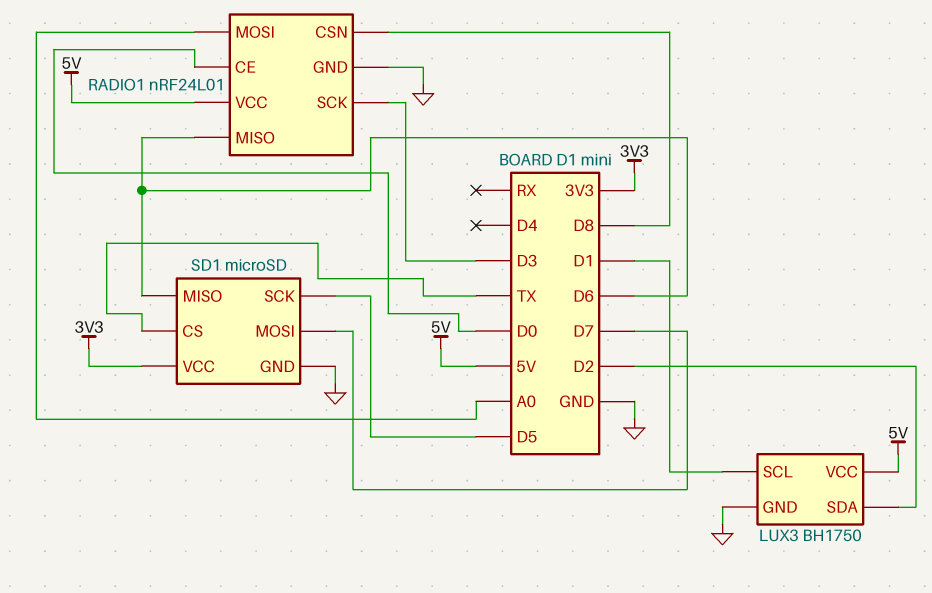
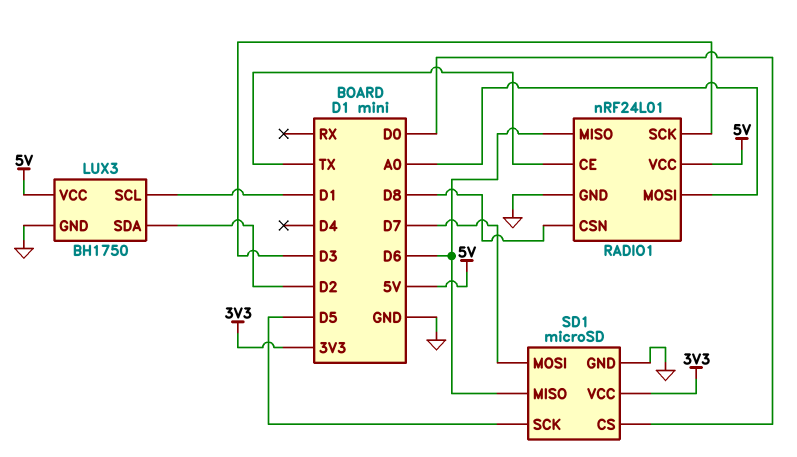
RADIO1 pin CE: D0 -> TX
SD1 pin CS: TX -> D0

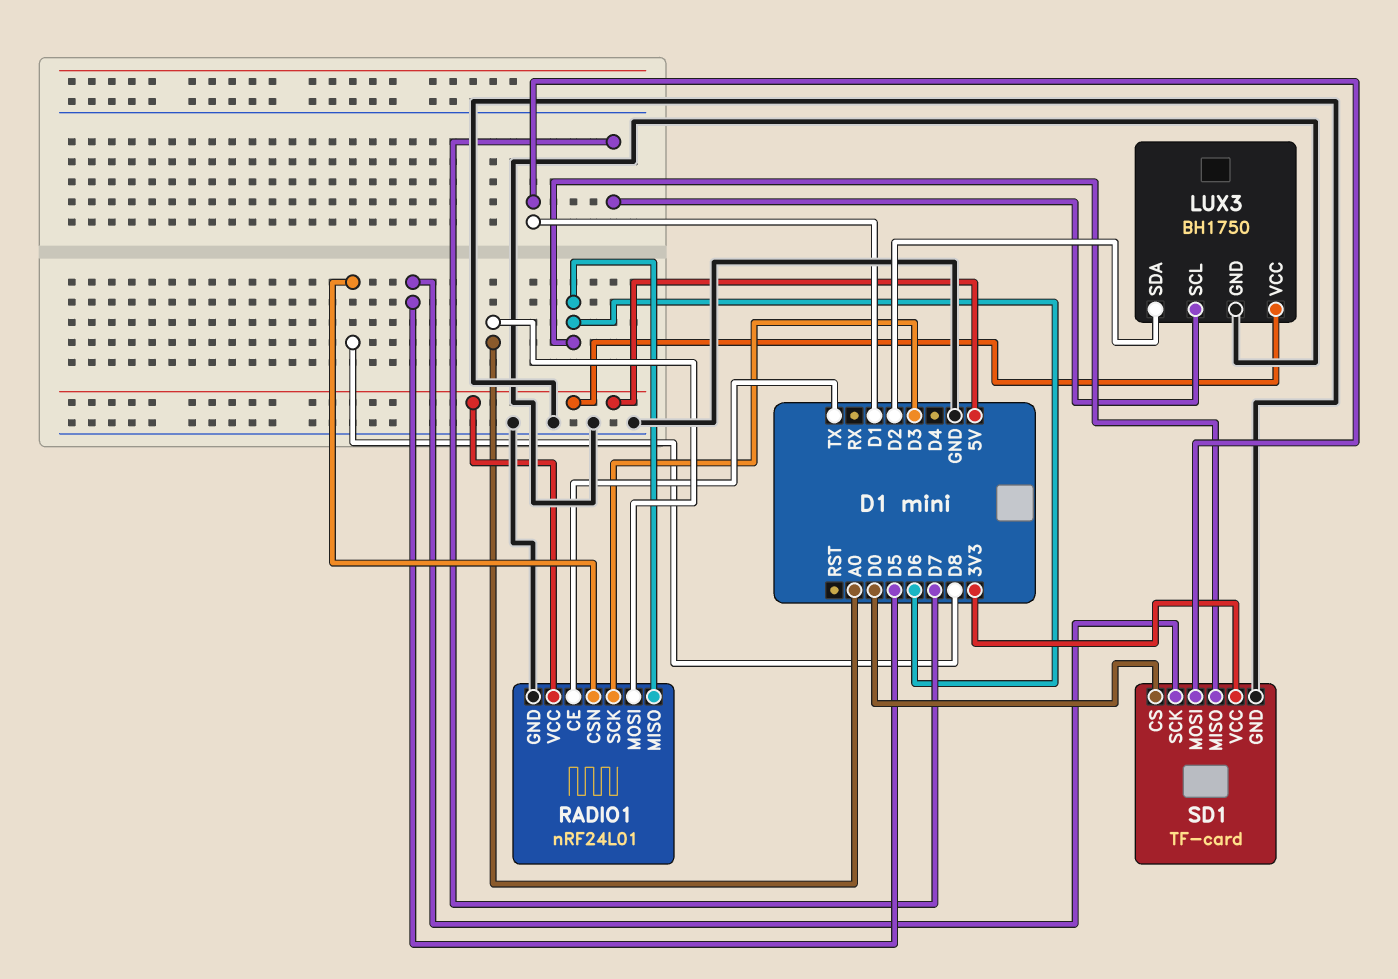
LUX3 pin SCL: D1 -> D7
SD1: microSD -> TF-card
SD1 pin MOSI: D7 -> D1

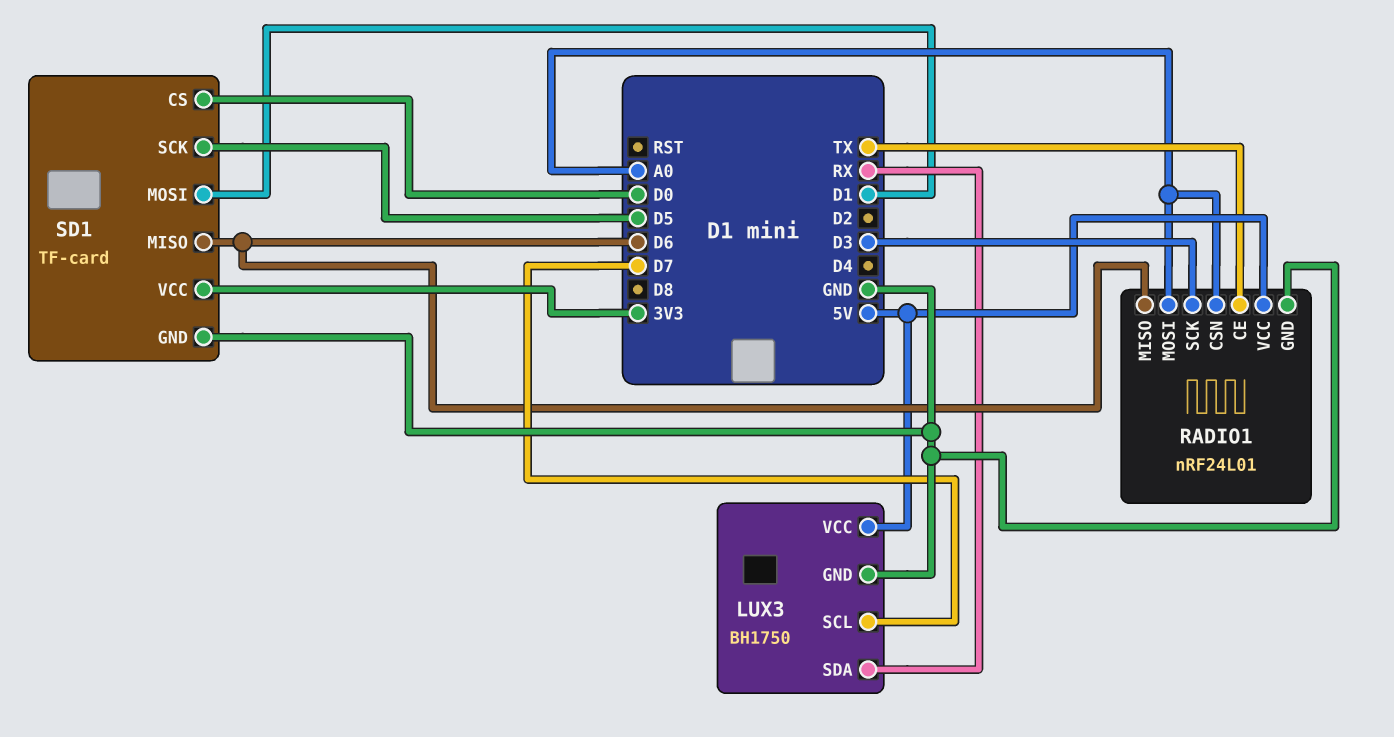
LUX3 pin SDA: D2 -> RX
RADIO1 pin CSN: D8 -> A0

